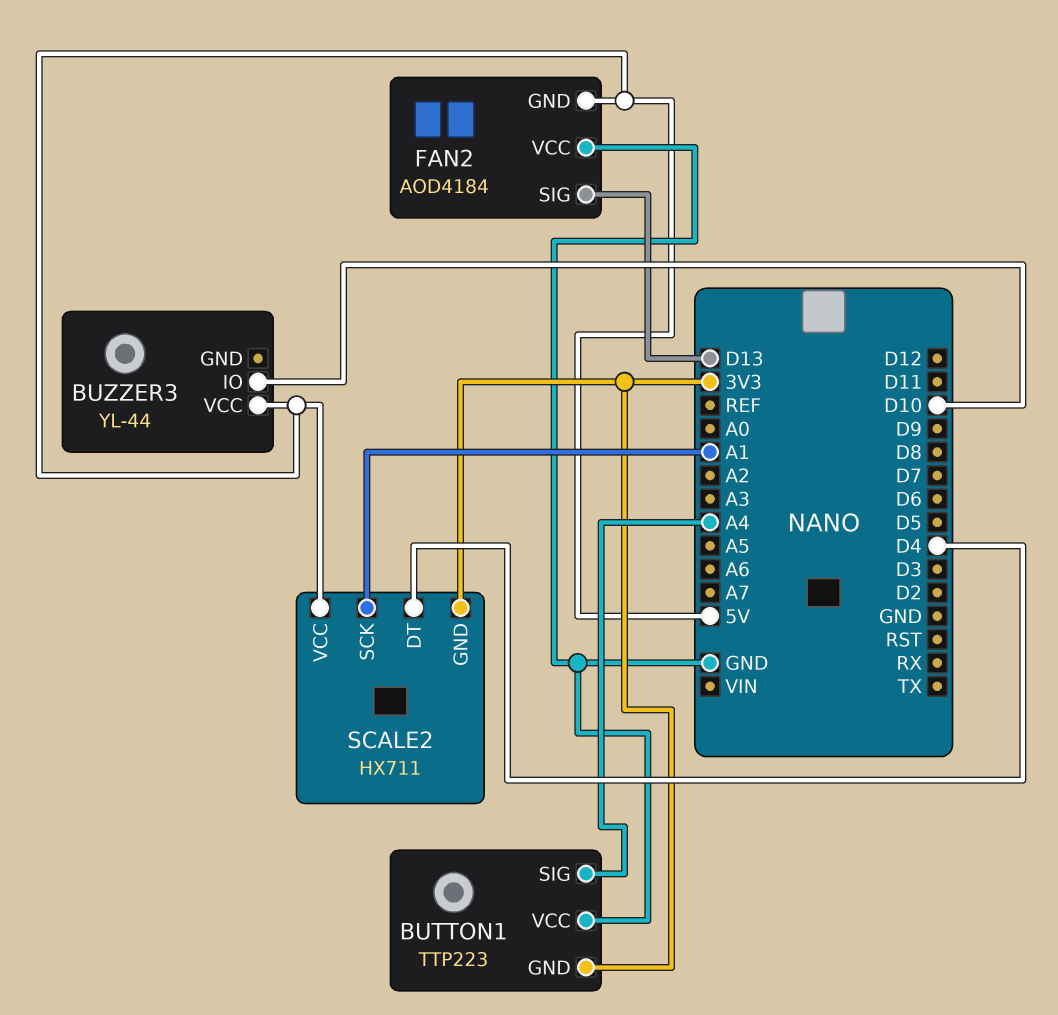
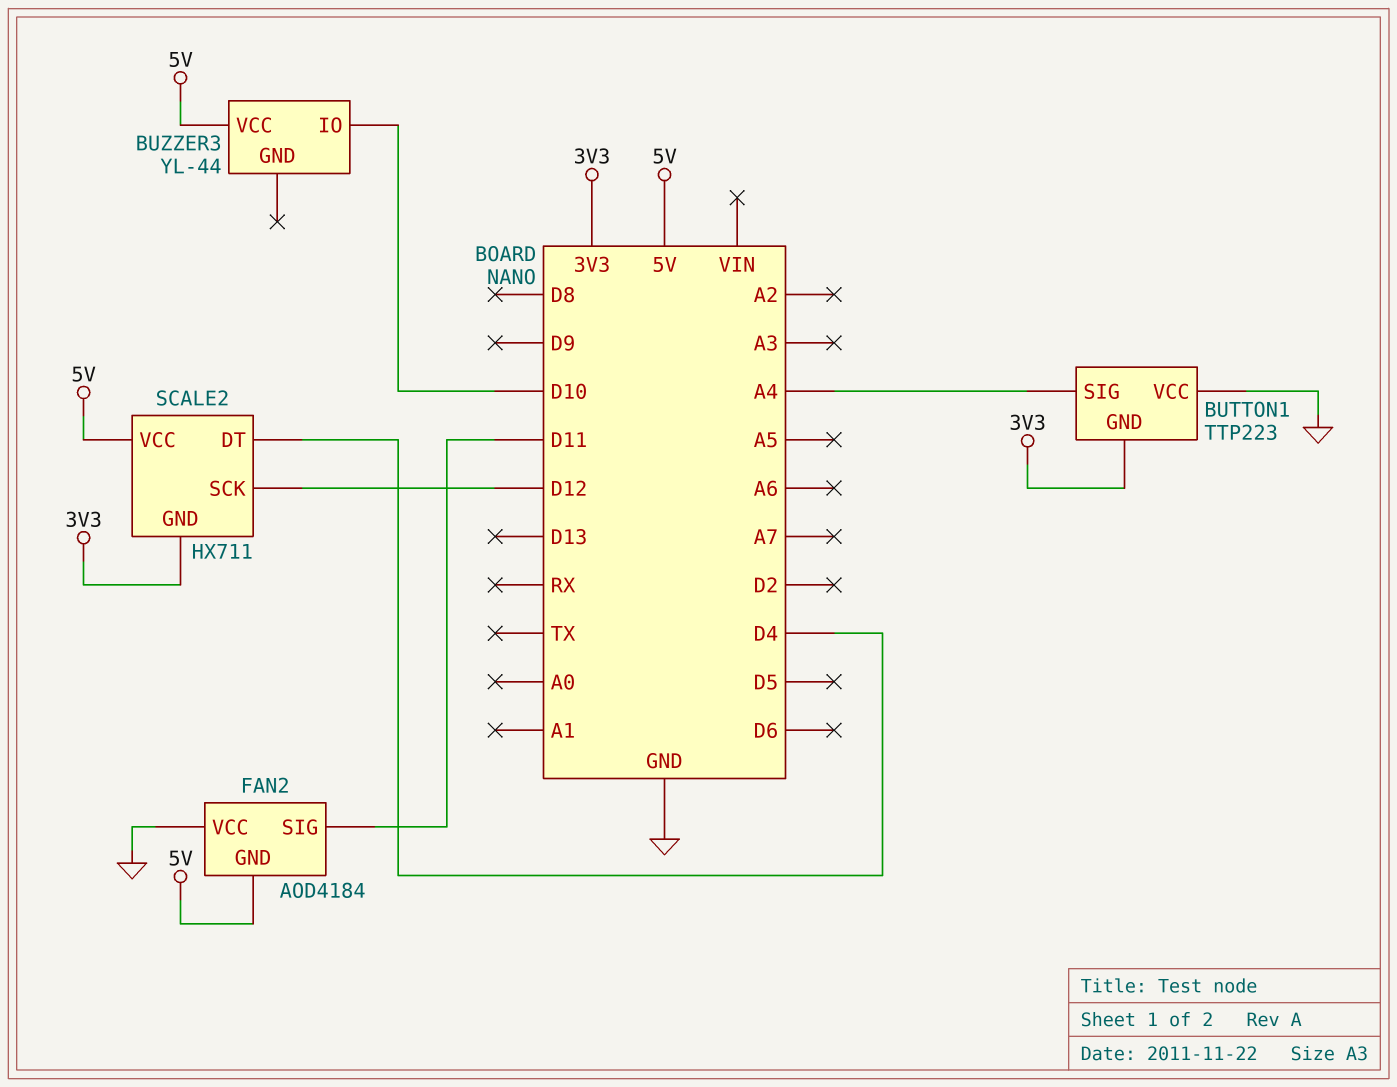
FAN2 pin SIG: D13 -> D11
SCALE2 pin SCK: A1 -> D12

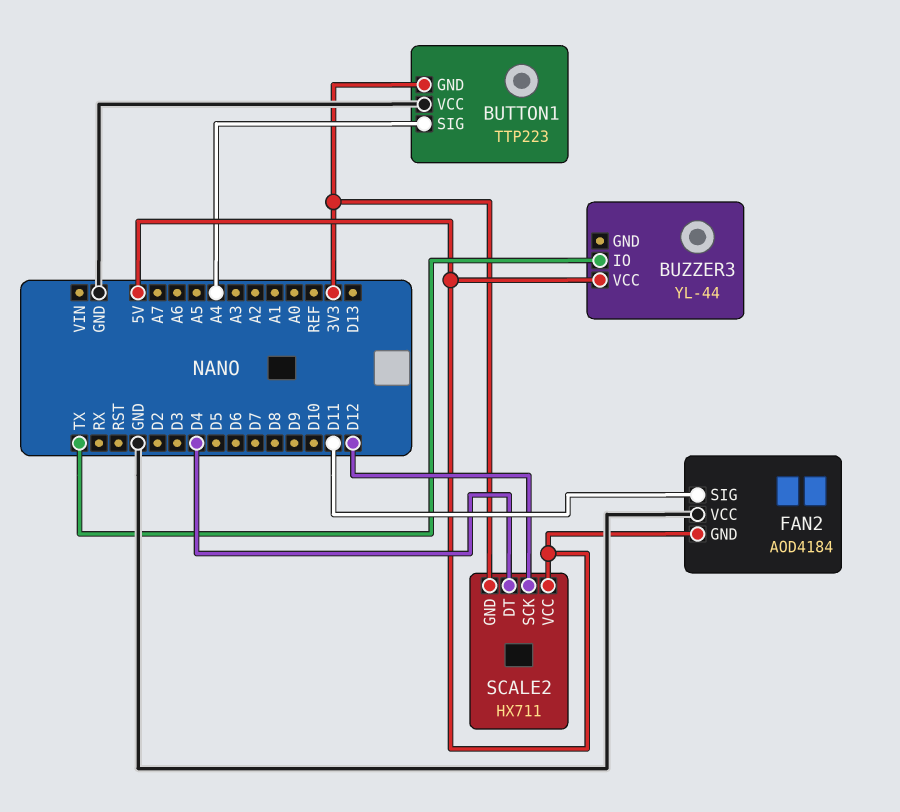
BUZZER3 pin IO: D10 -> TX

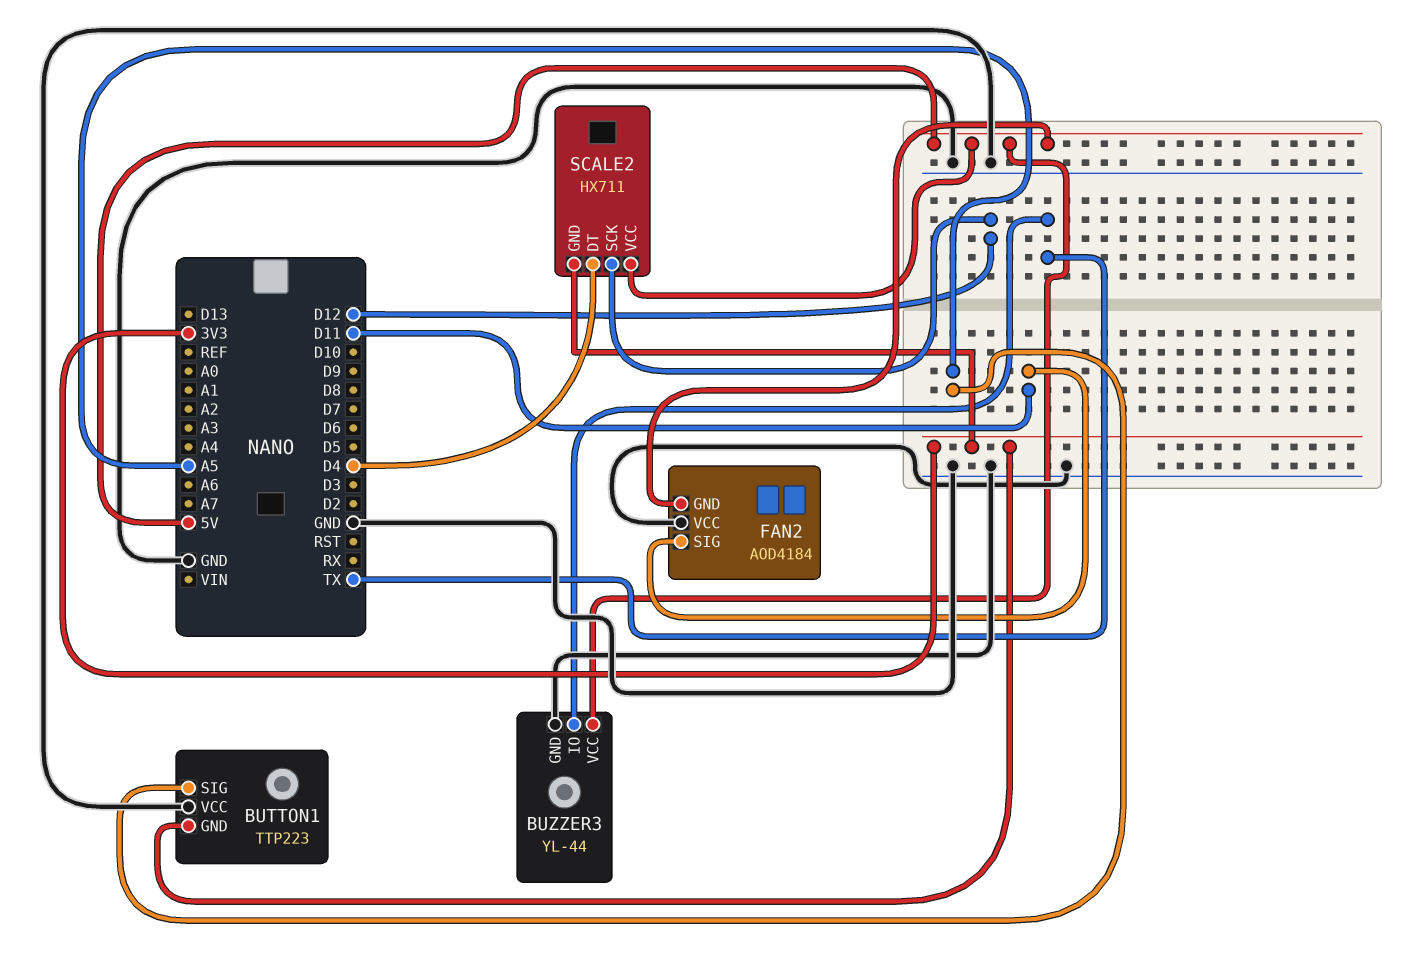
BUTTON1 pin SIG: A4 -> A5
BUZZER3 pin GND: none -> GND

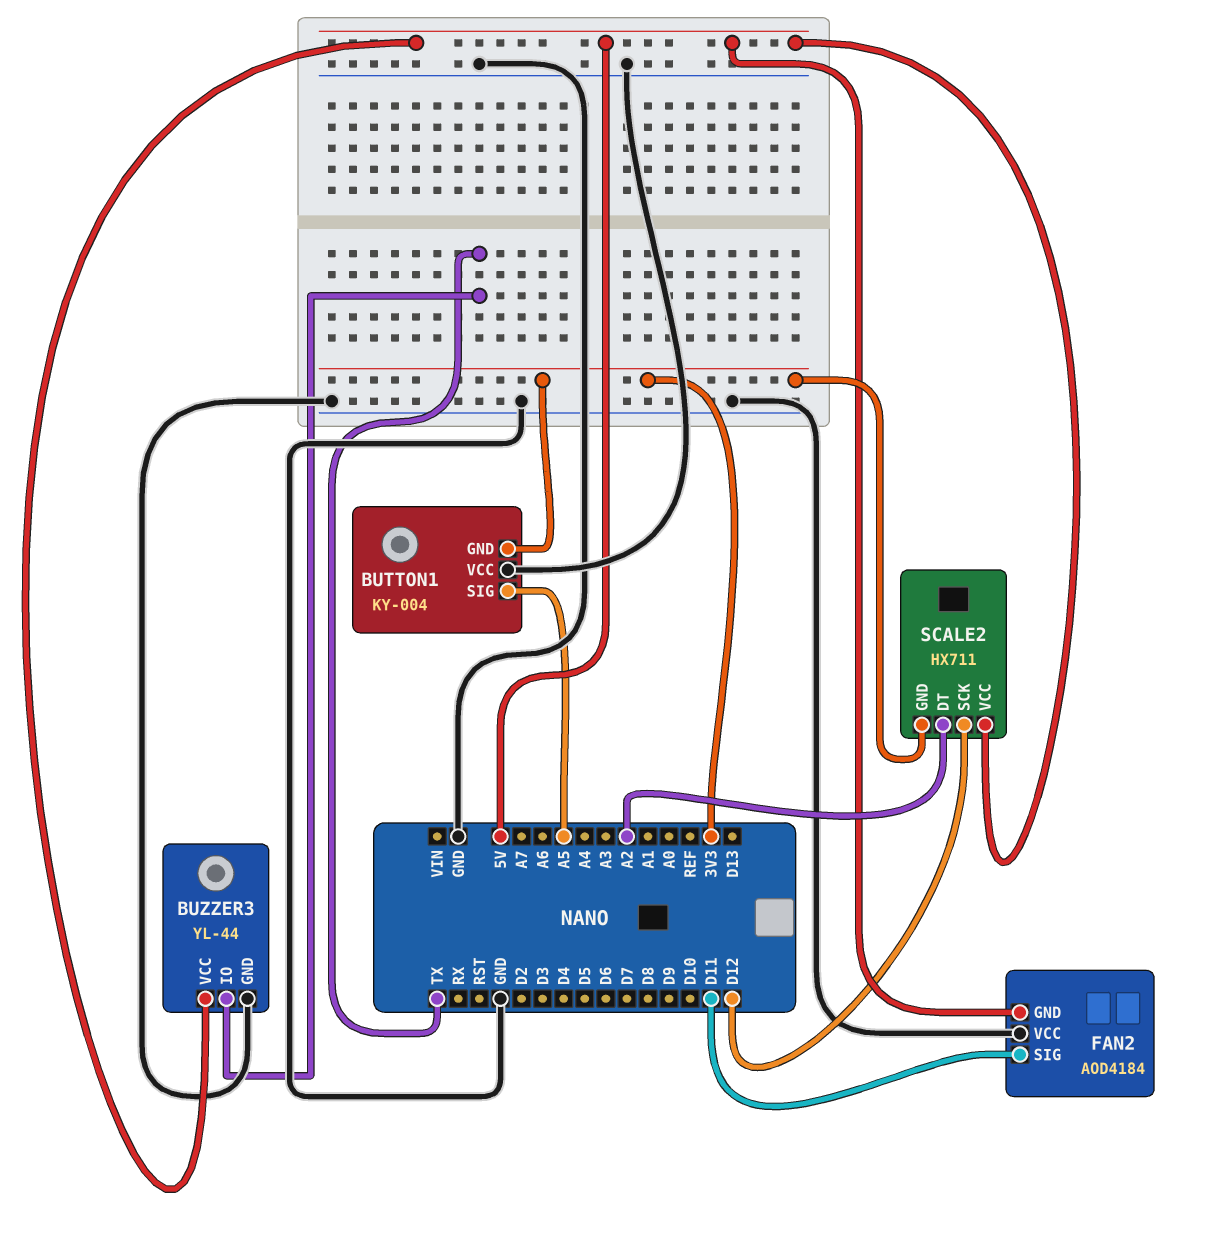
BUTTON1: TTP223 -> KY-004
SCALE2 pin DT: D4 -> A2

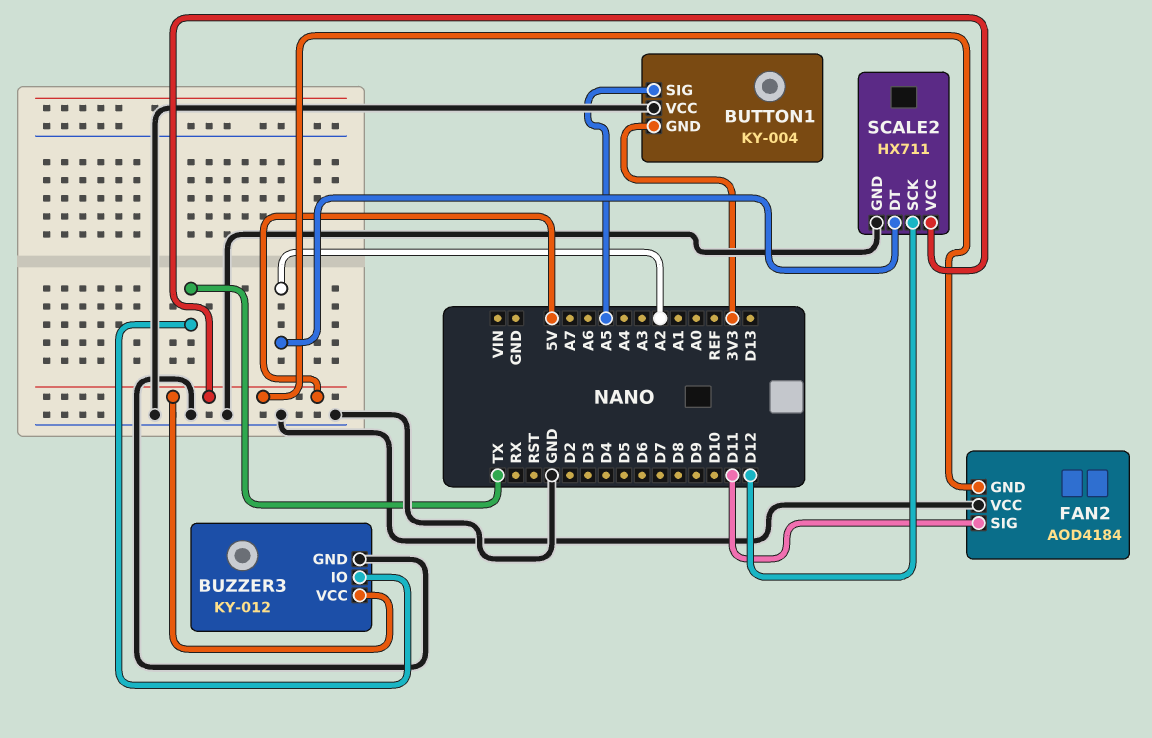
BUZZER3: YL-44 -> KY-012
SCALE2 pin GND: 3V3 -> GND

